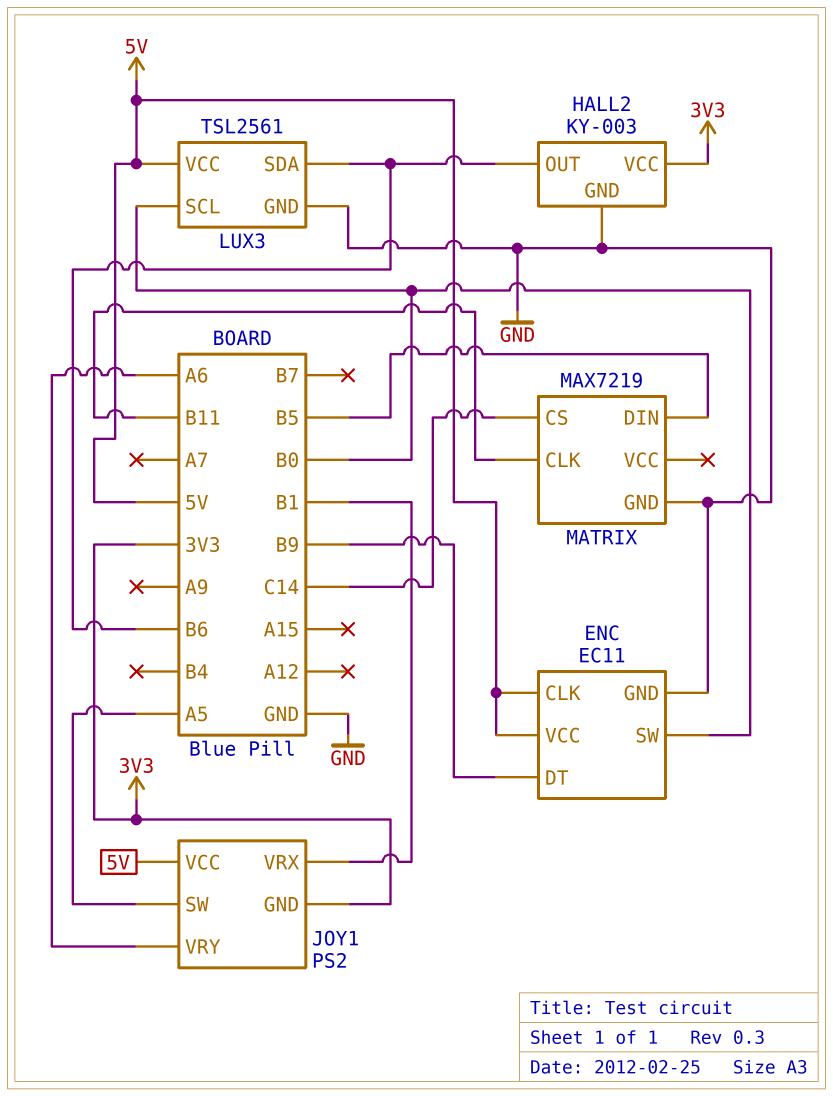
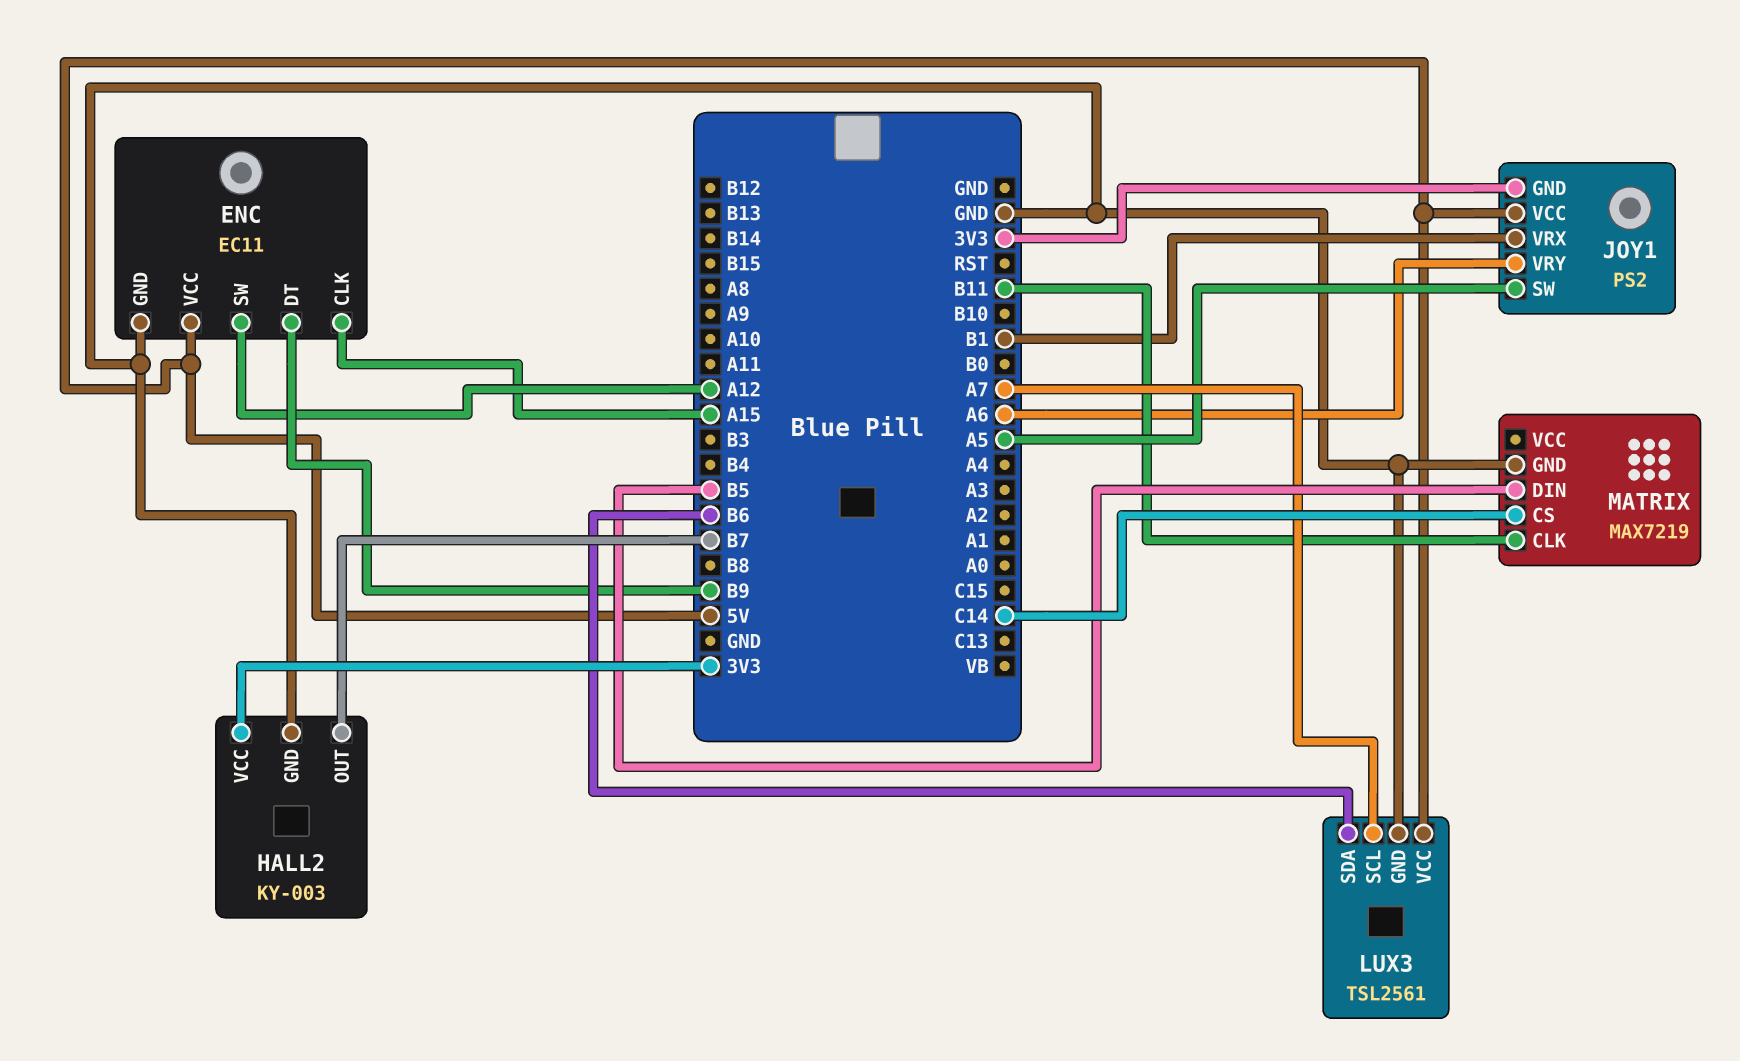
ENC pin CLK: 5V -> A15
ENC pin SW: B0 -> A12
HALL2 pin OUT: B6 -> B7
LUX3 pin SCL: B0 -> A7

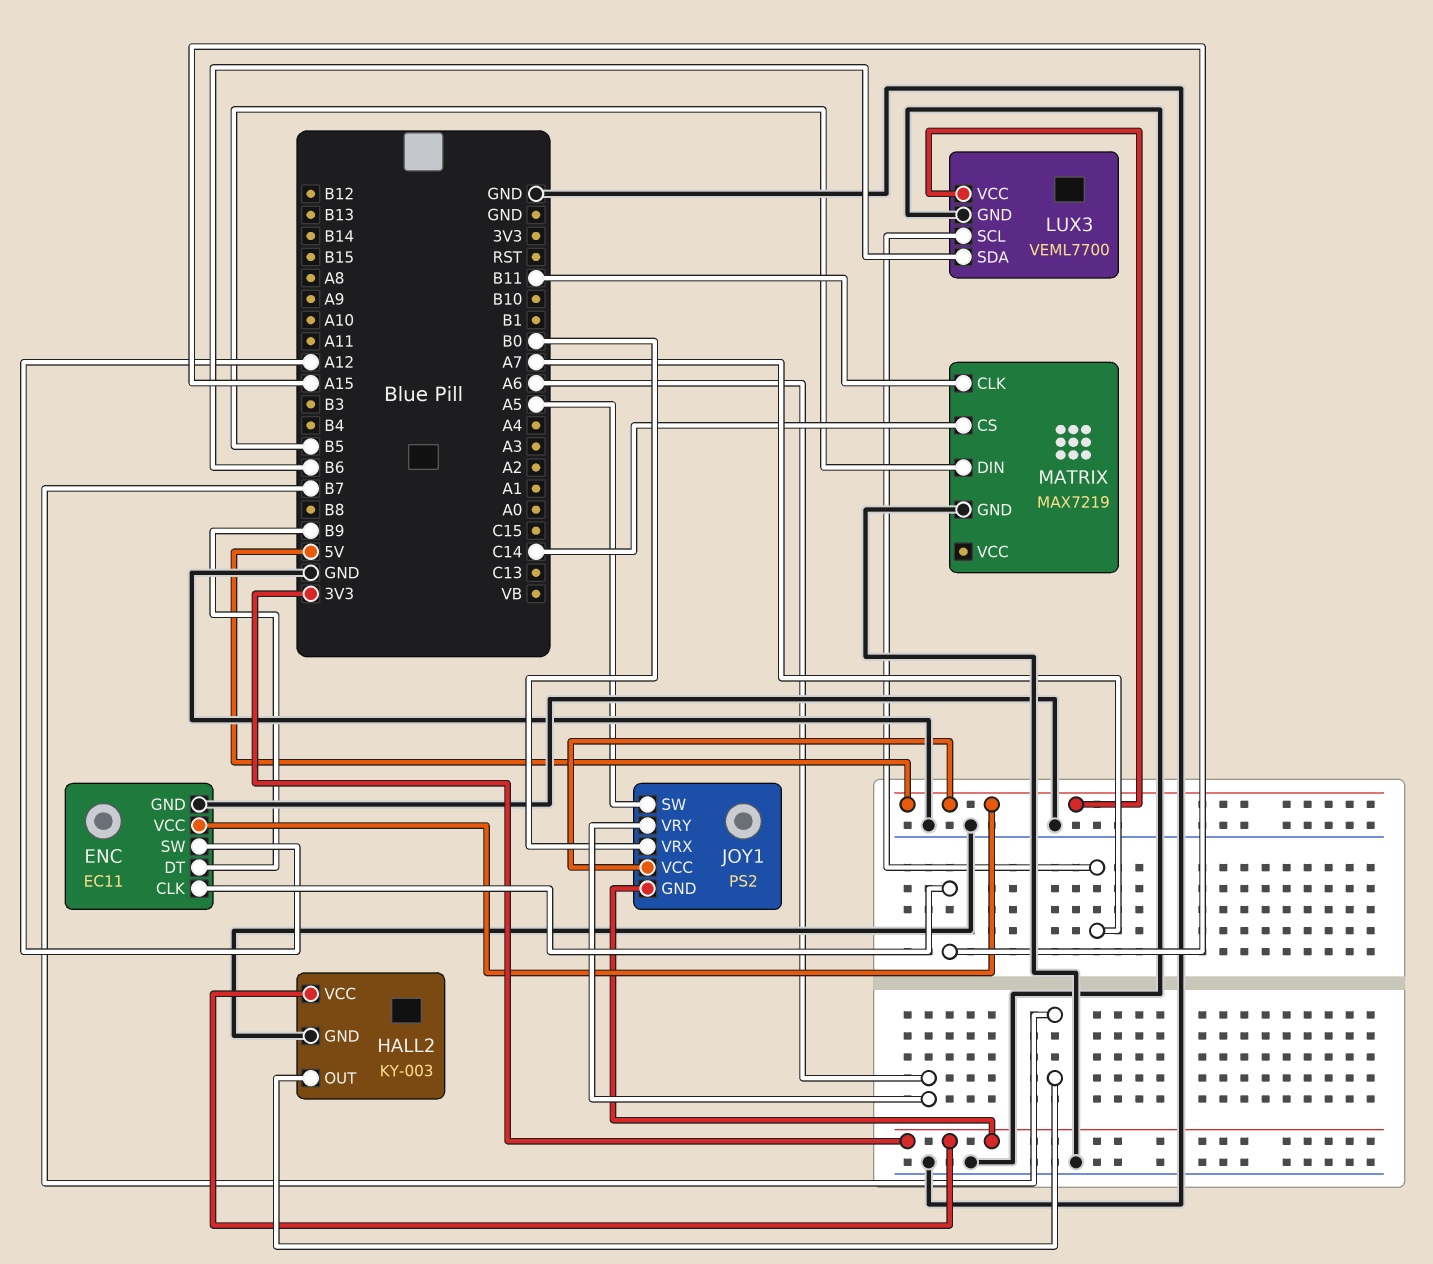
JOY1 pin VRX: B1 -> B0
LUX3: TSL2561 -> VEML7700

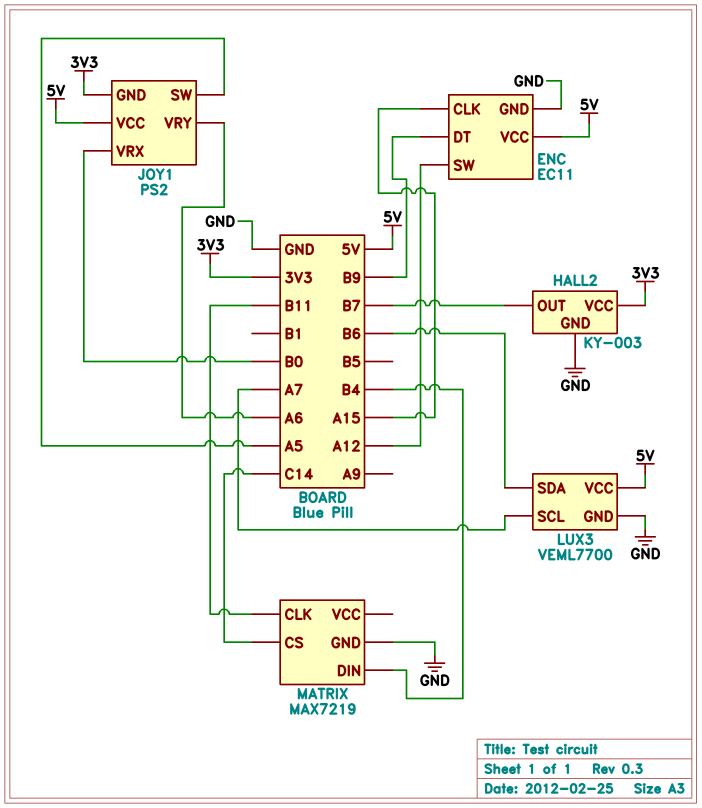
MATRIX pin DIN: B5 -> B4

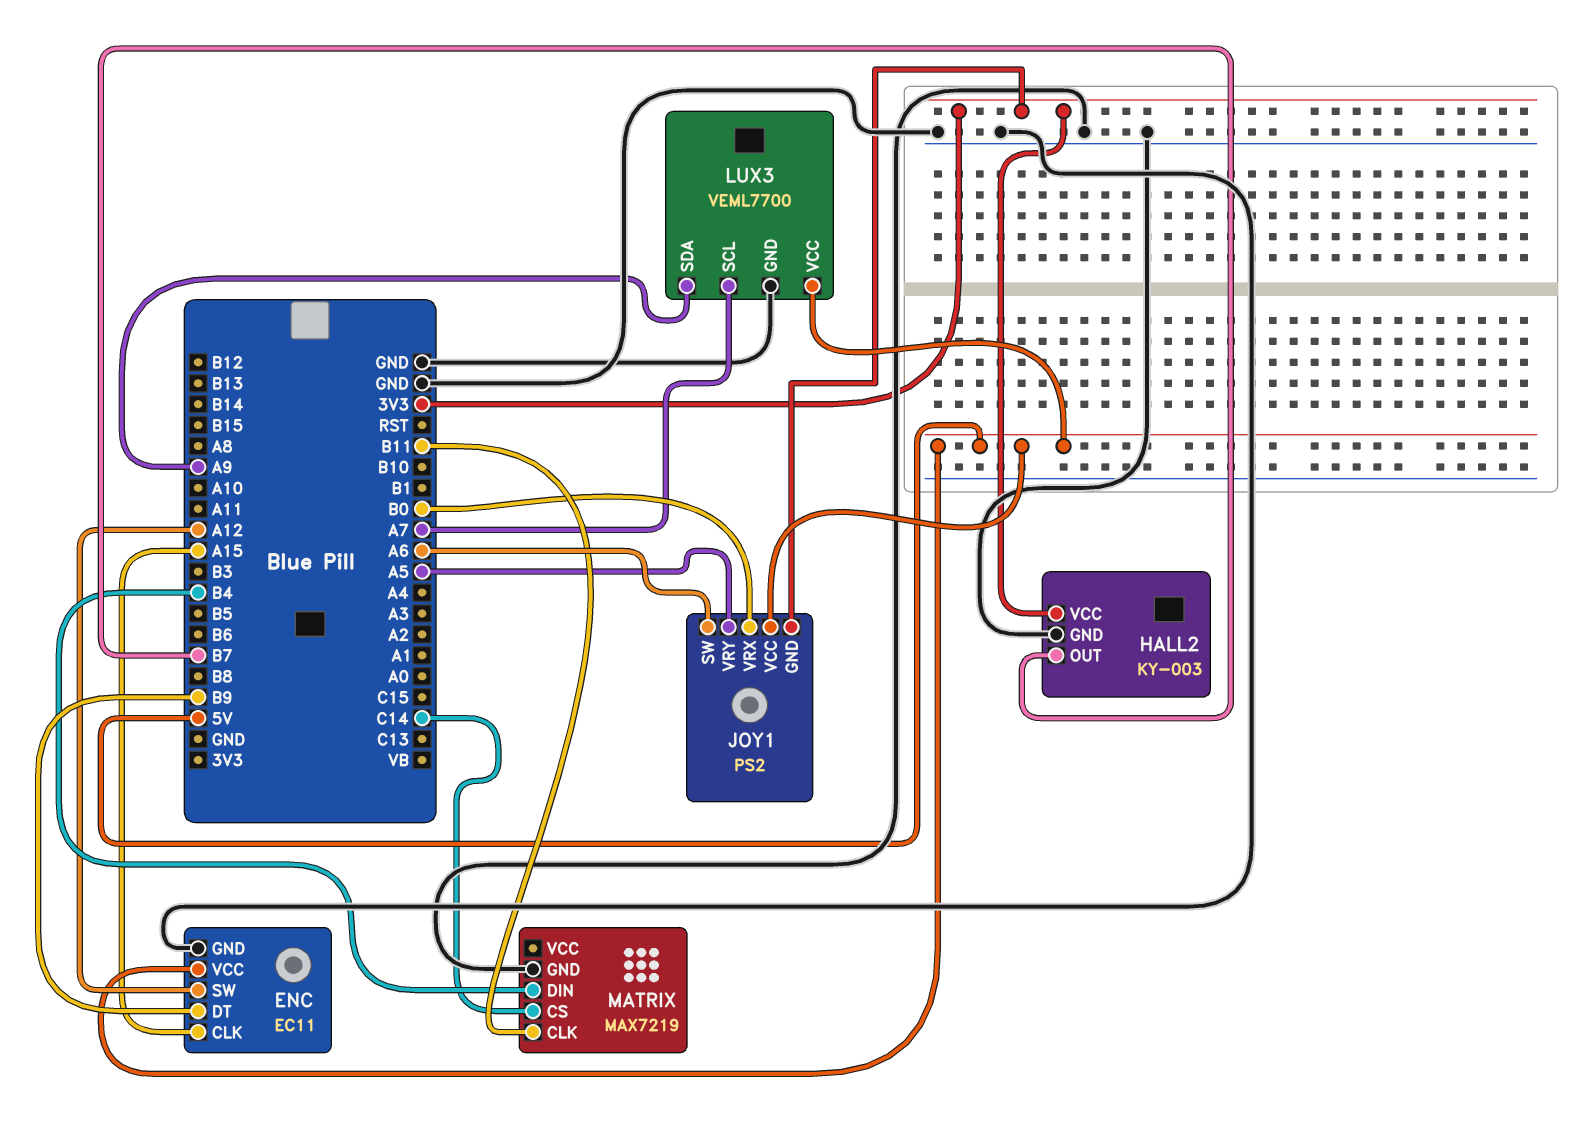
JOY1 pin SW: A5 -> A6
JOY1 pin VRY: A6 -> A5
LUX3 pin SDA: B6 -> A9

